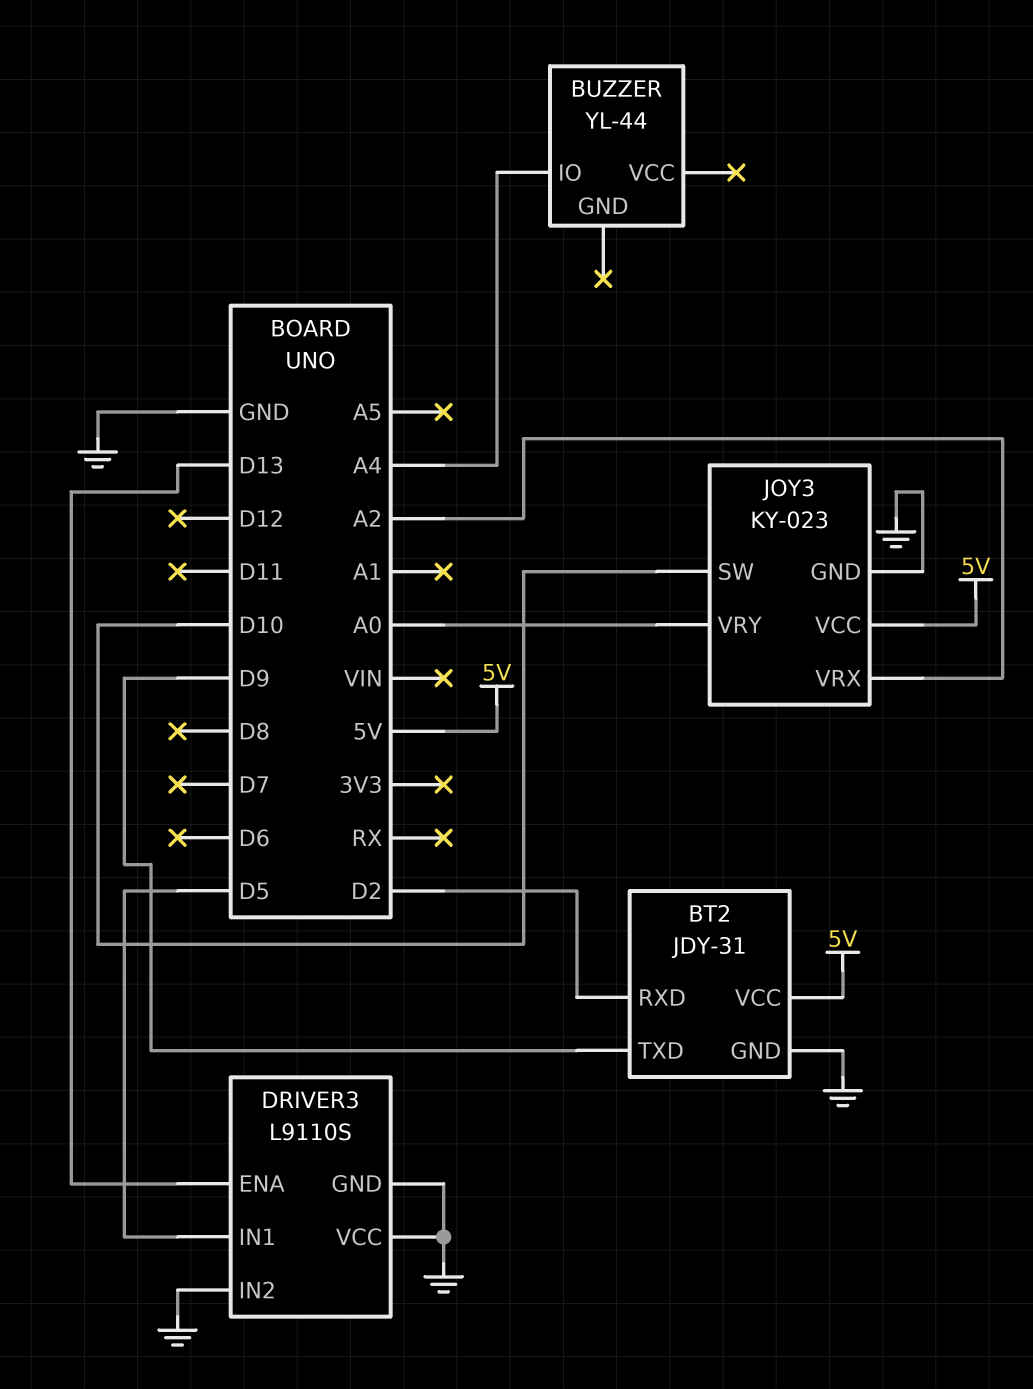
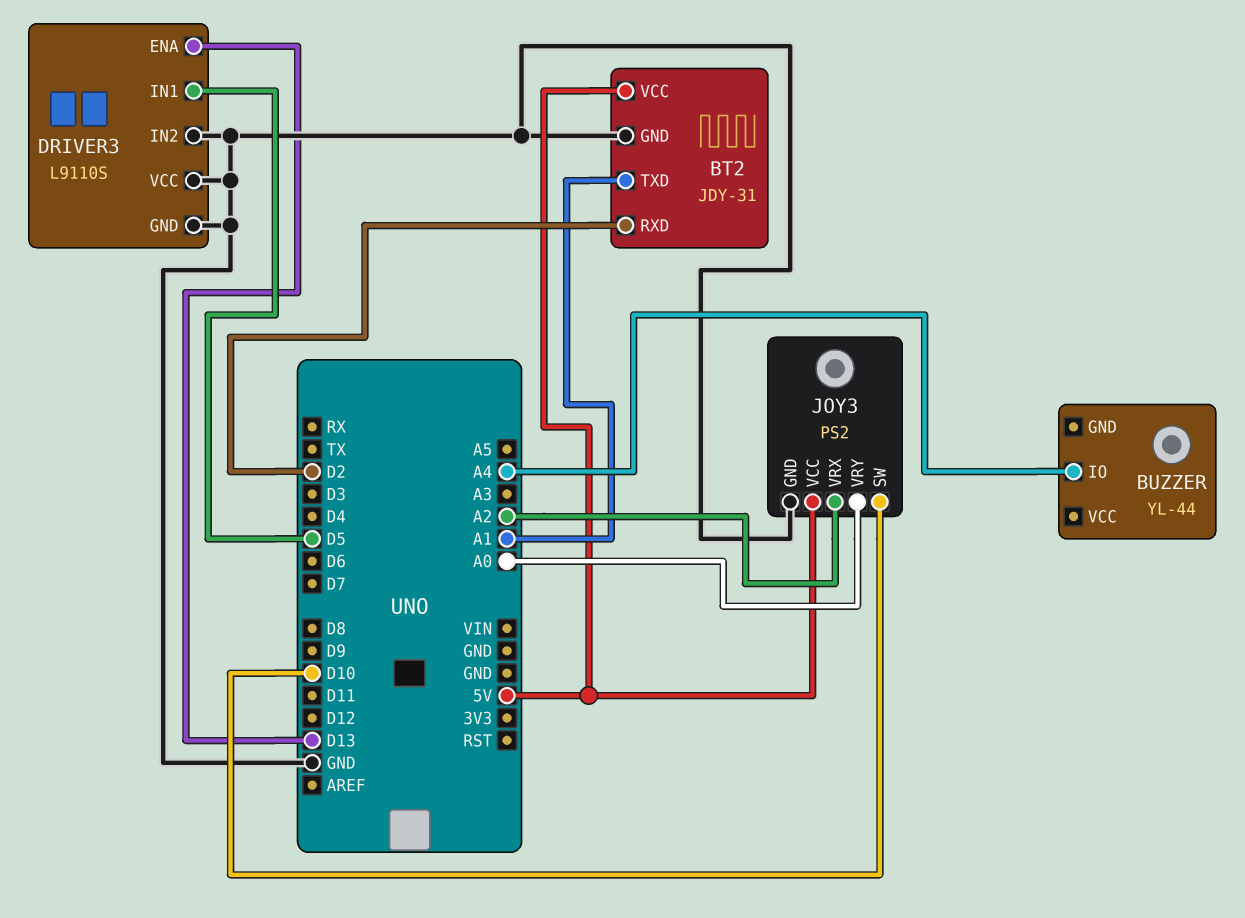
BT2 pin TXD: D9 -> A1
JOY3: KY-023 -> PS2

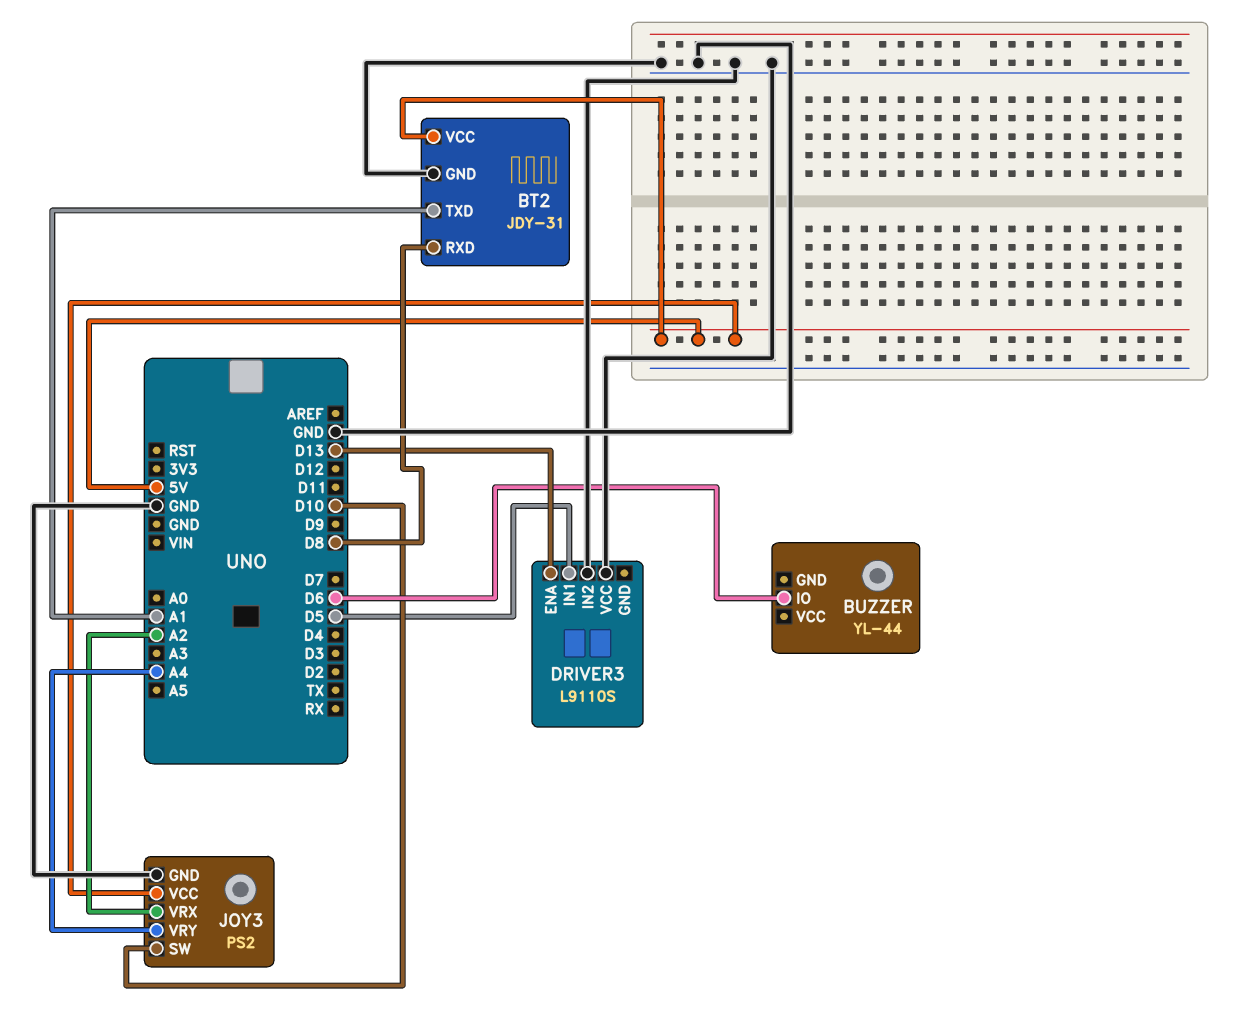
BT2 pin RXD: D2 -> D8
BUZZER pin IO: A4 -> D6
DRIVER3 pin GND: GND -> none
JOY3 pin VRY: A0 -> A4

